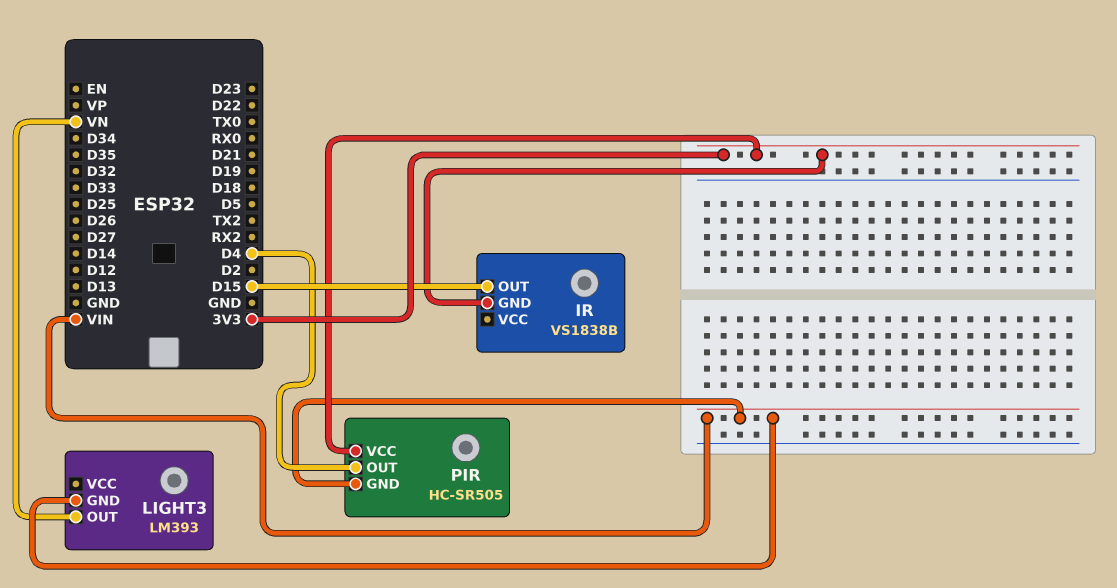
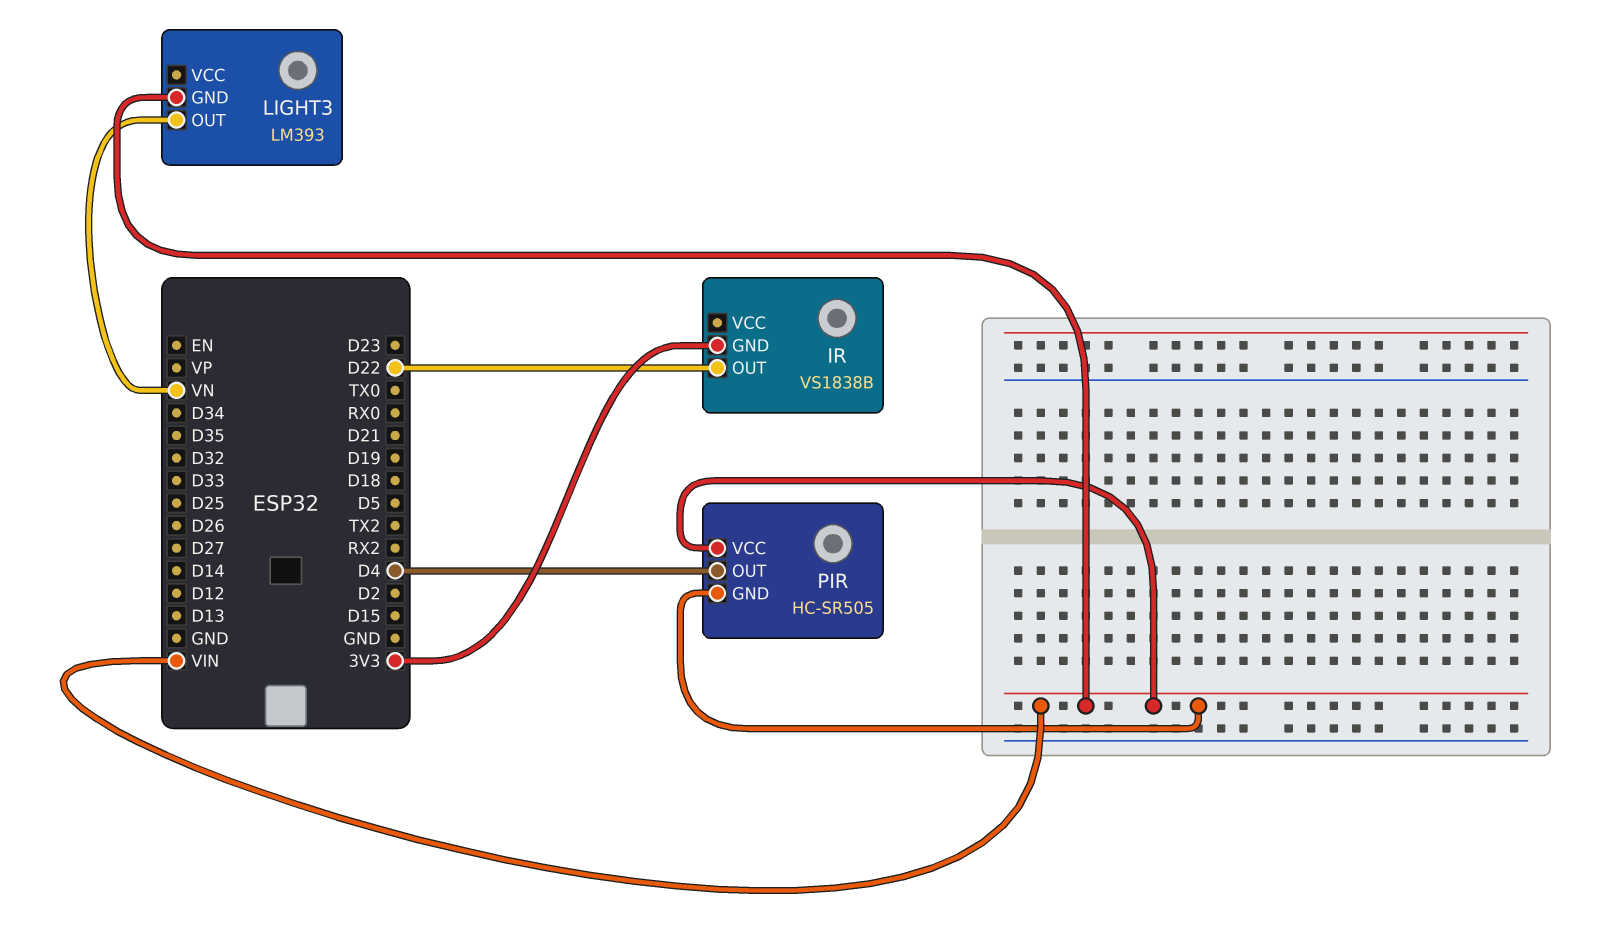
IR pin OUT: D15 -> D22
PIR pin VCC: 3V3 -> VIN

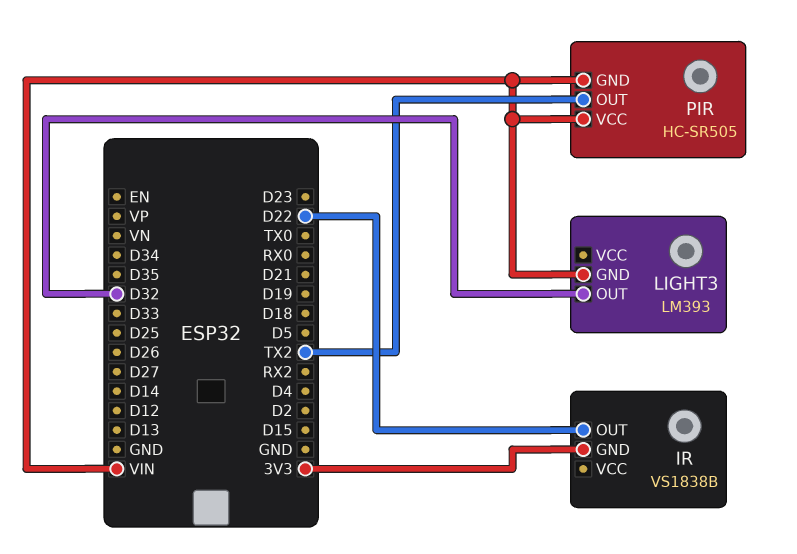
LIGHT3 pin OUT: VN -> D32
PIR pin OUT: D4 -> TX2

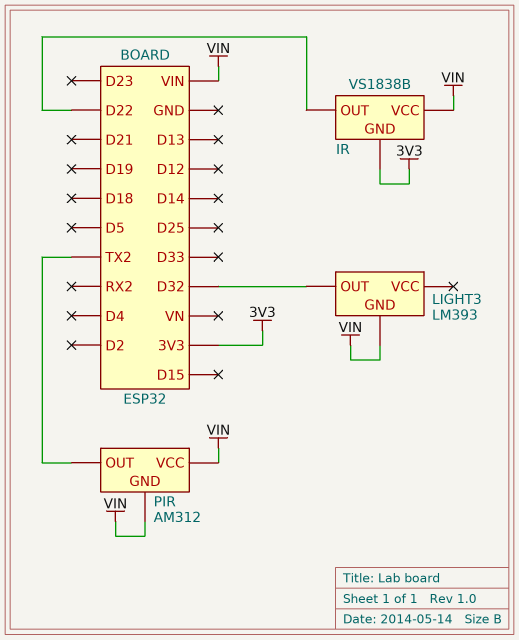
IR pin VCC: none -> VIN
PIR: HC-SR505 -> AM312

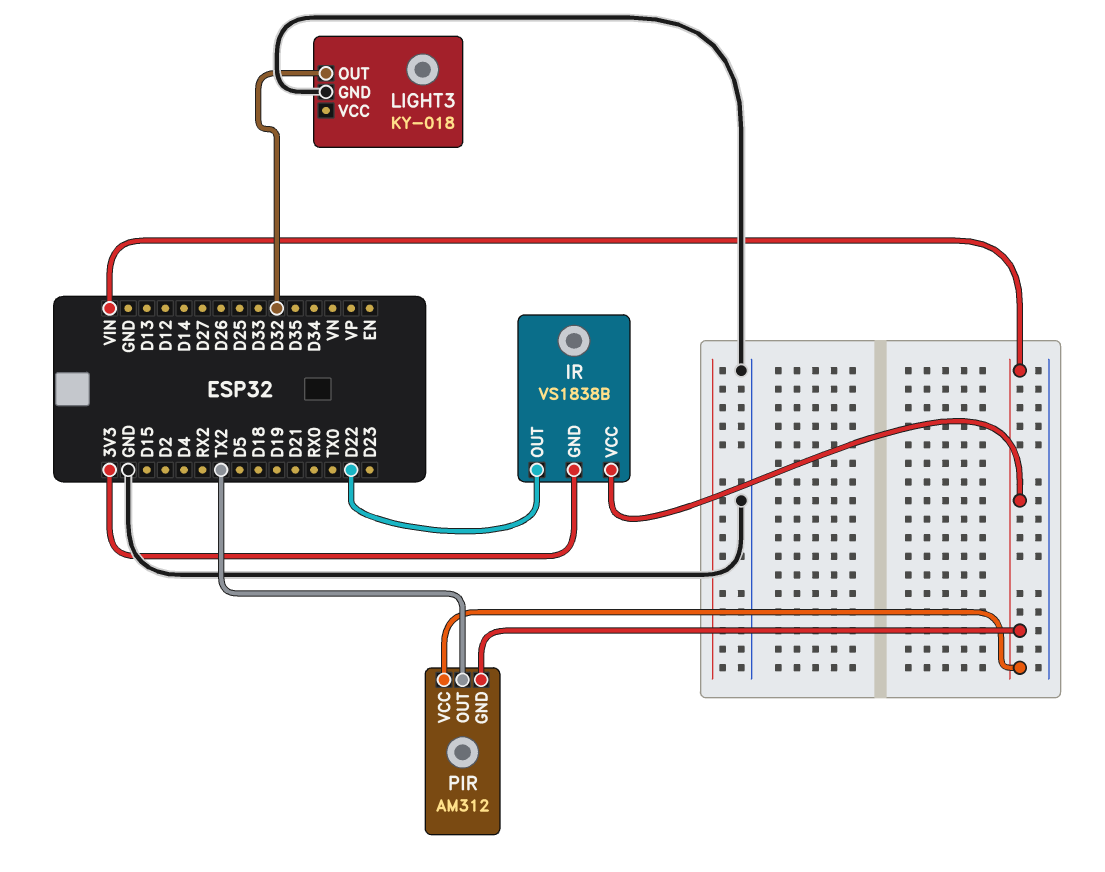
LIGHT3: LM393 -> KY-018
LIGHT3 pin GND: VIN -> GND

